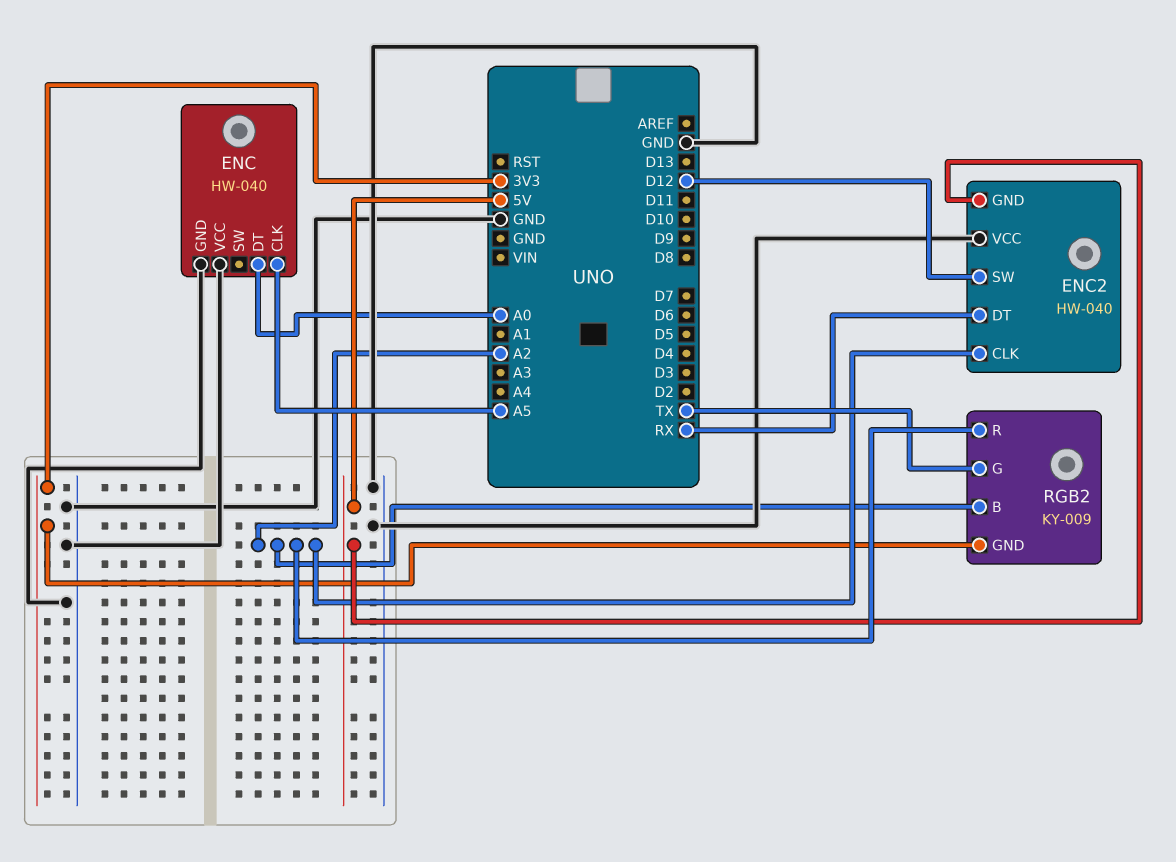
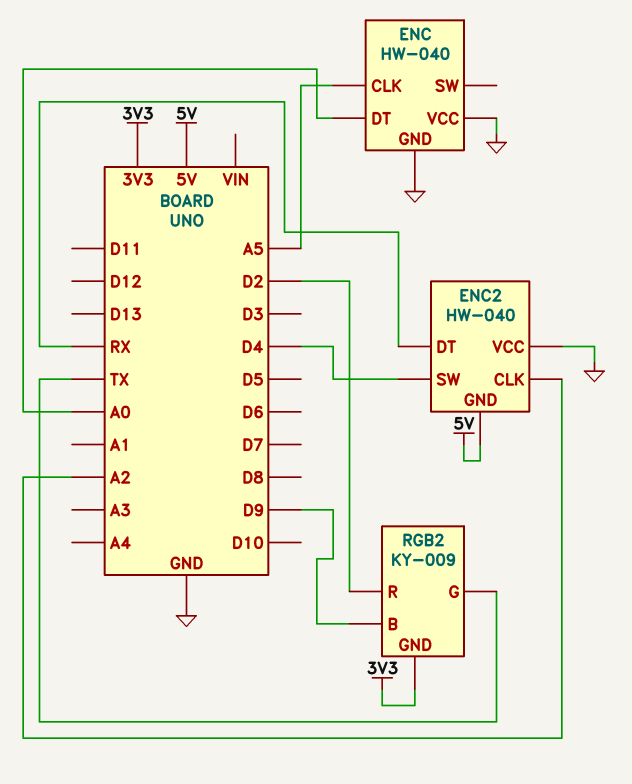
ENC2 pin SW: D12 -> D4
RGB2 pin B: A2 -> D9
RGB2 pin R: A2 -> D2

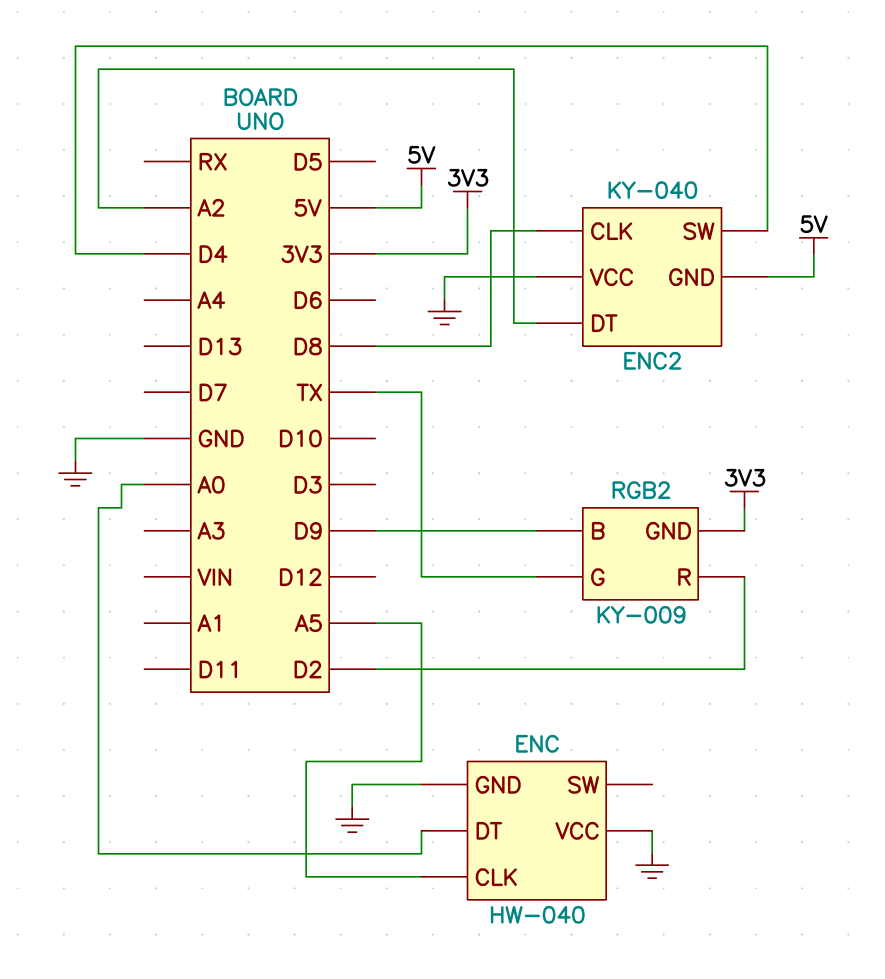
ENC2: HW-040 -> KY-040
ENC2 pin CLK: A2 -> D8
ENC2 pin DT: RX -> A2

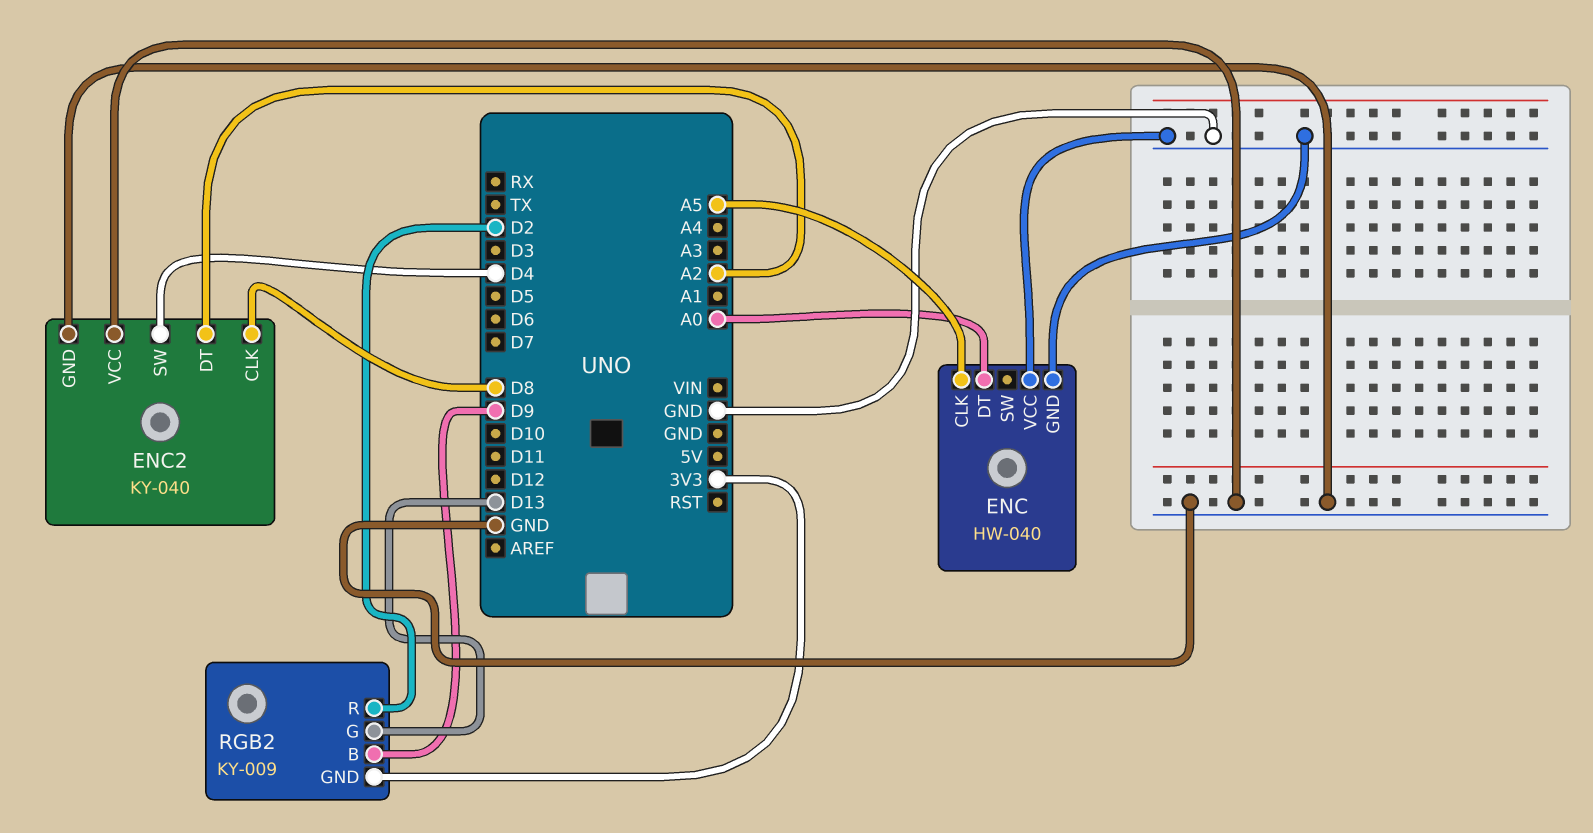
ENC2 pin GND: 5V -> GND
RGB2 pin G: TX -> D13

